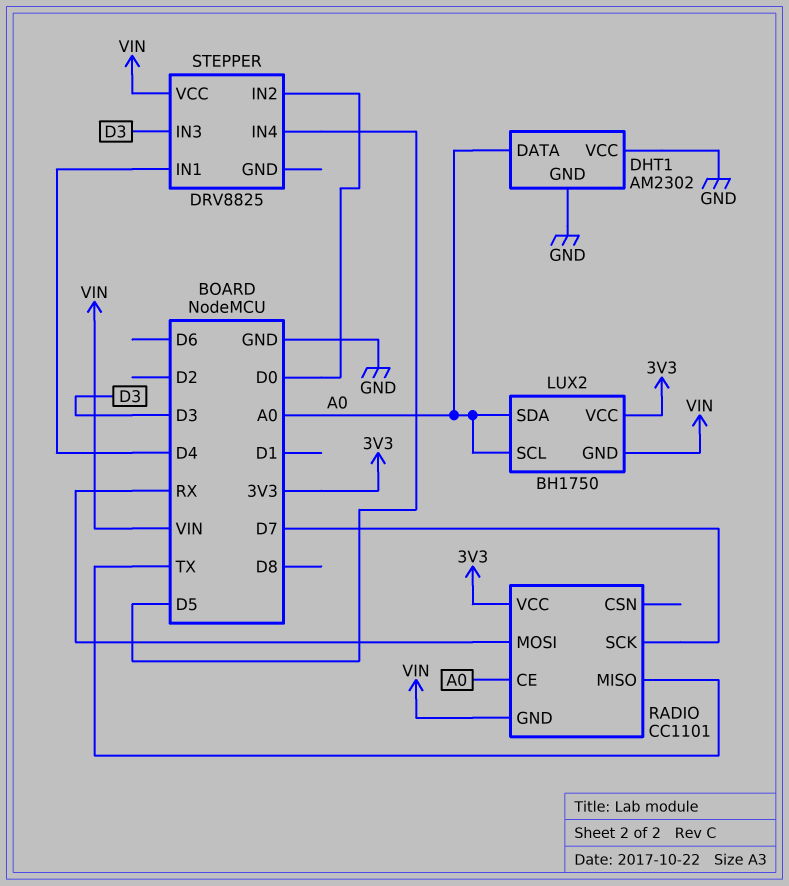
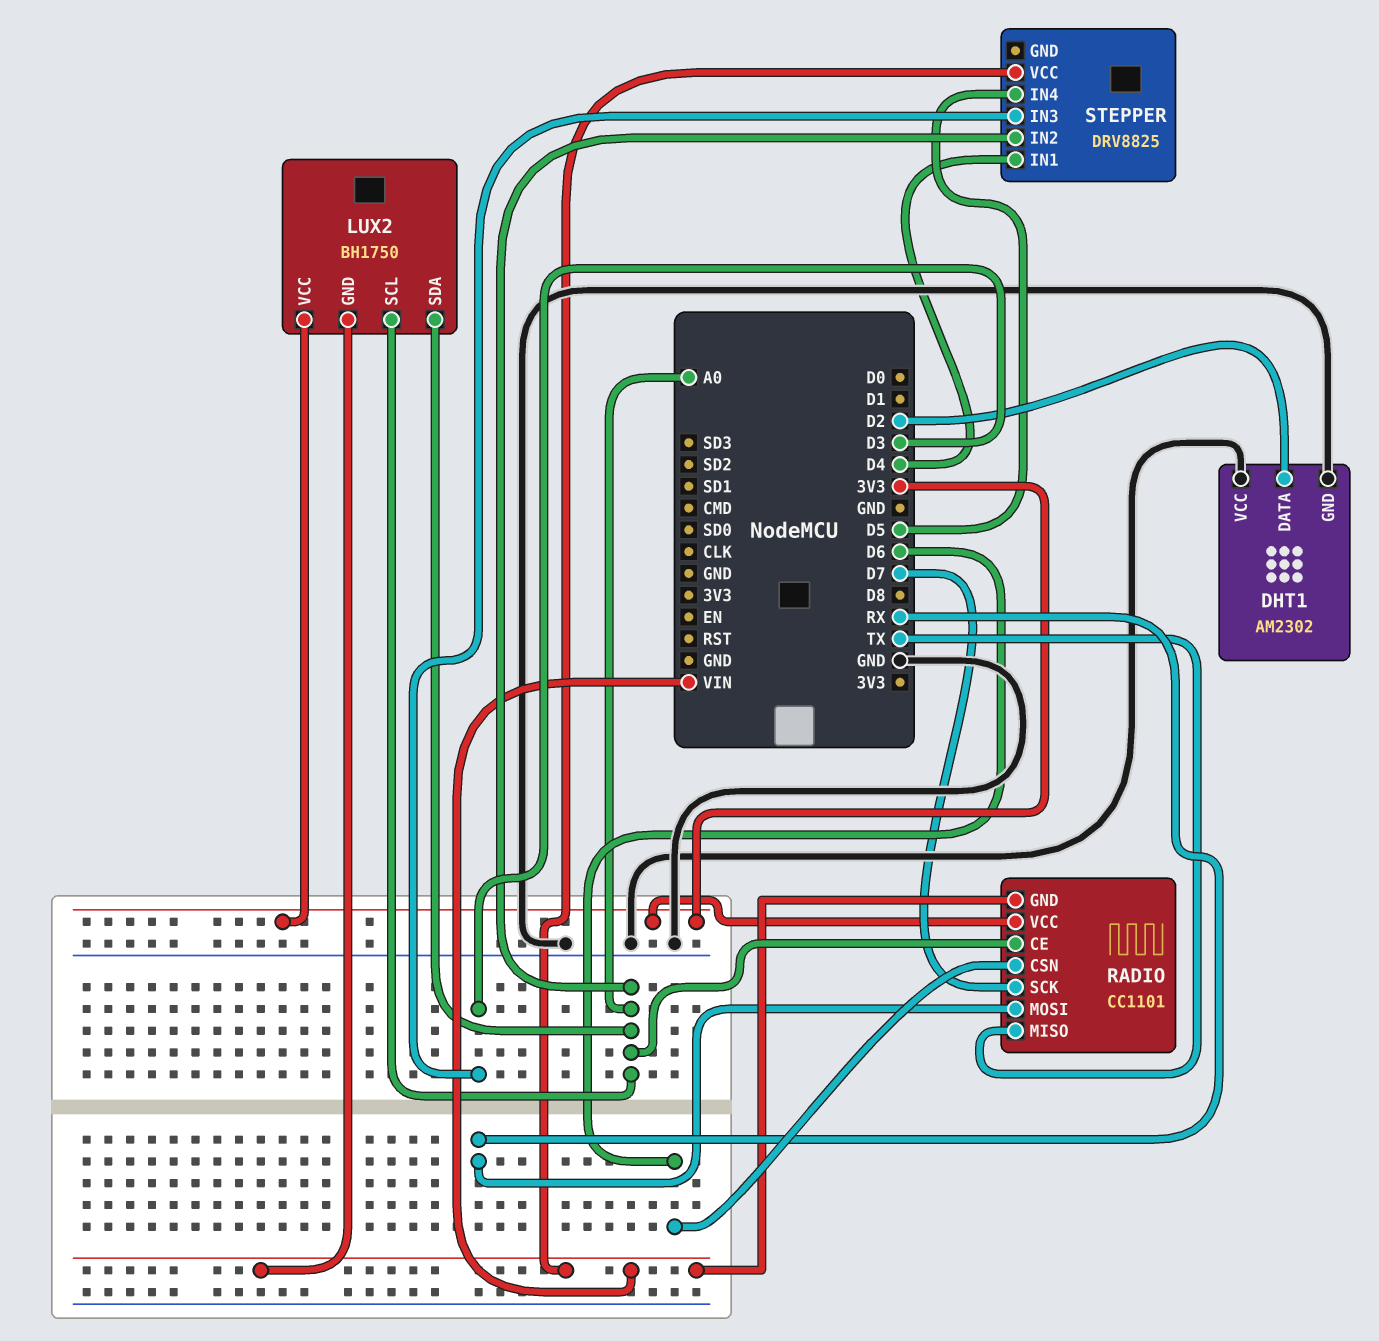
DHT1 pin DATA: A0 -> D2
RADIO pin CSN: none -> D6
STEPPER pin IN2: D0 -> A0

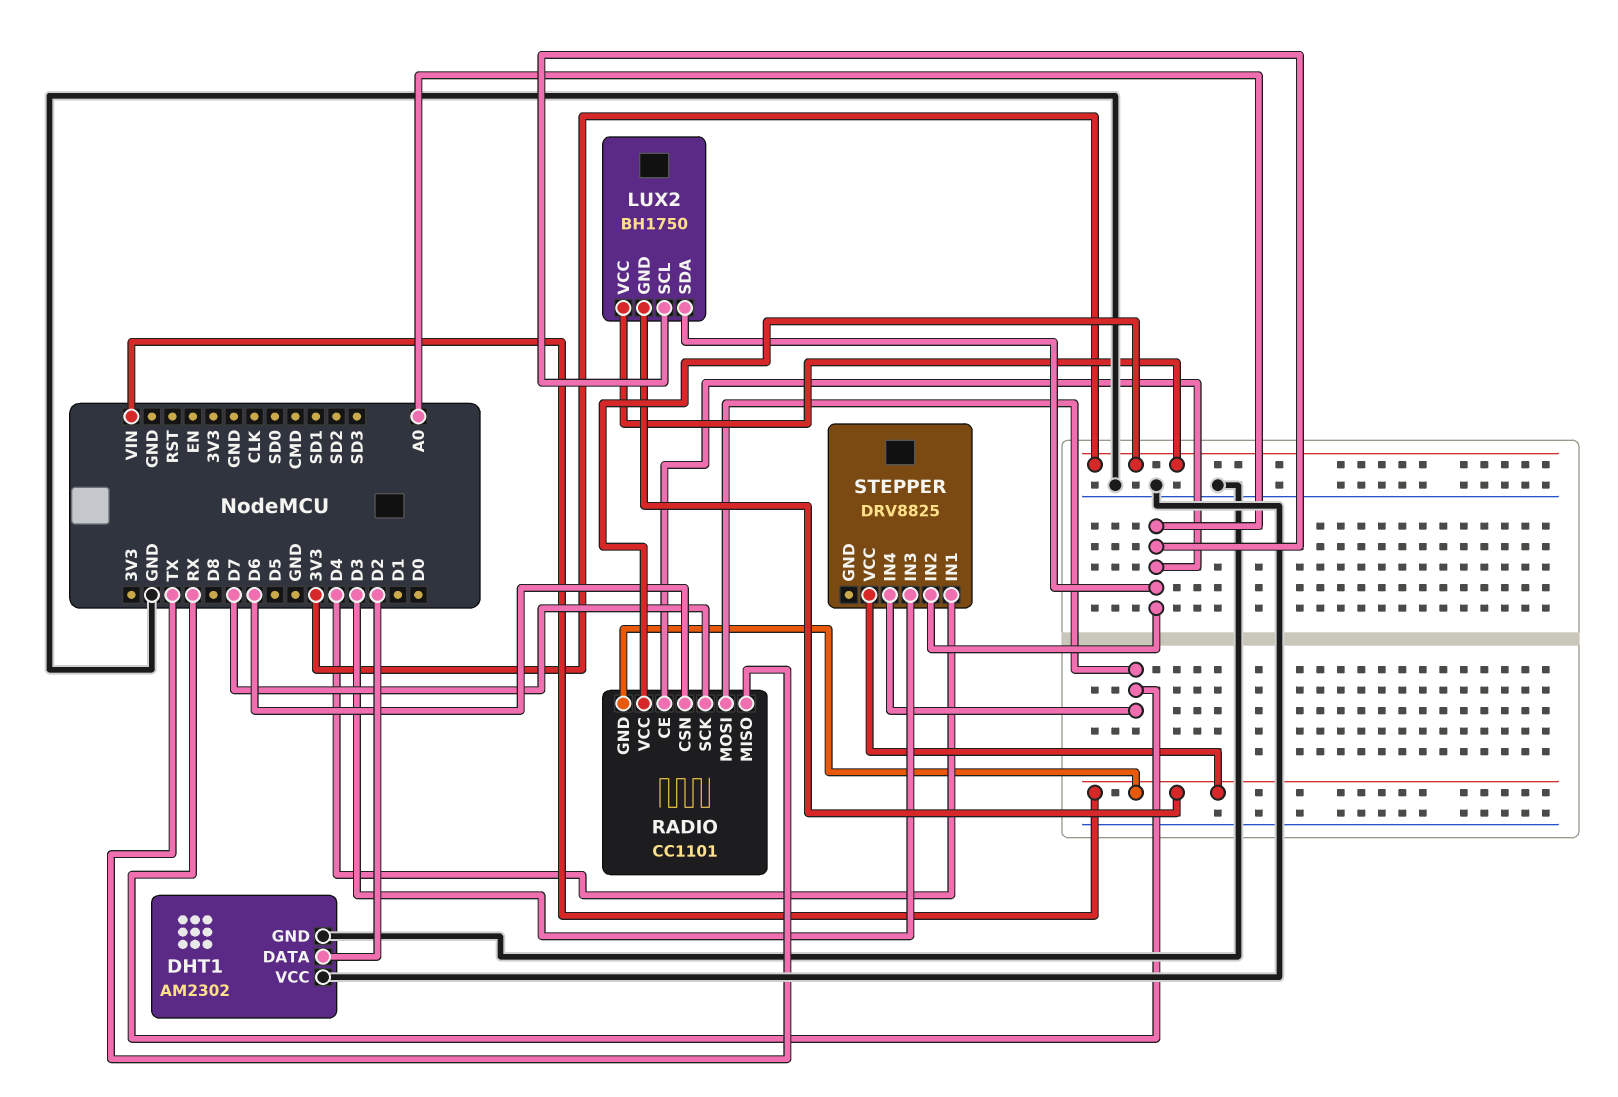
STEPPER pin IN4: D5 -> RX

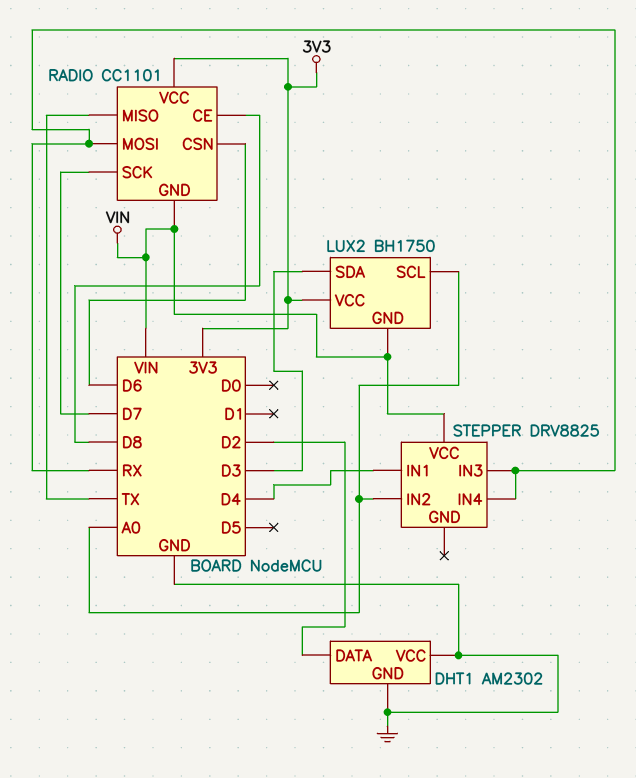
LUX2 pin SDA: A0 -> D3
RADIO pin CE: A0 -> D8
STEPPER pin IN3: D3 -> RX

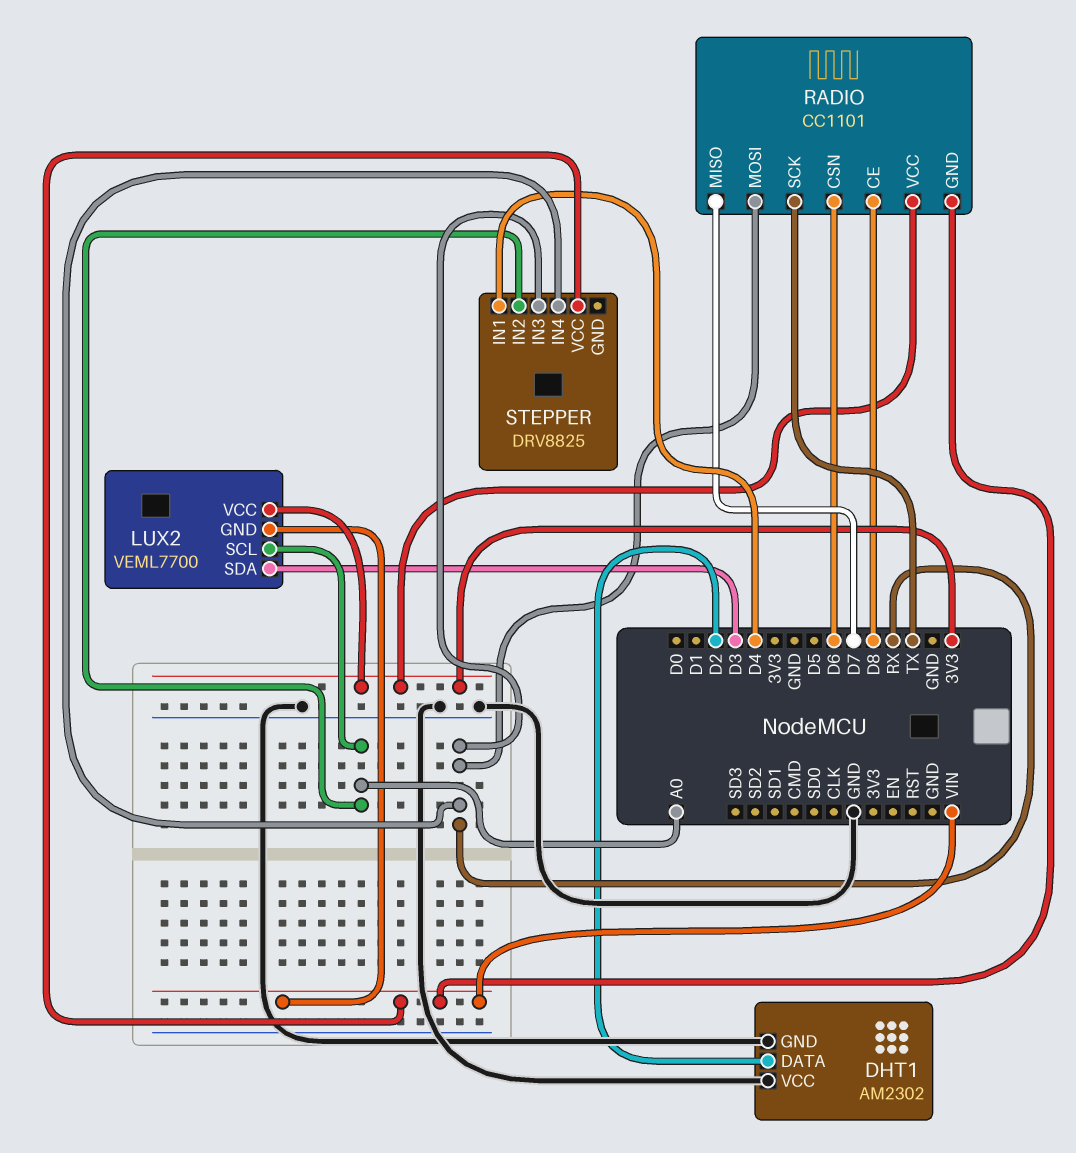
LUX2: BH1750 -> VEML7700
RADIO pin MISO: TX -> D7
RADIO pin SCK: D7 -> TX

